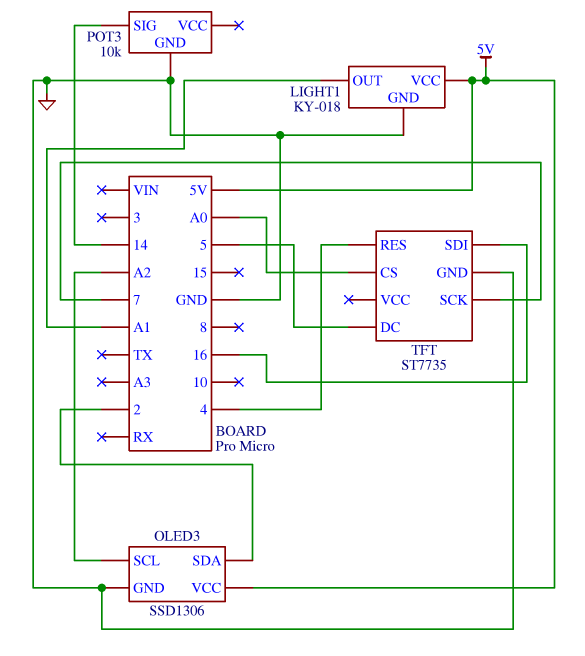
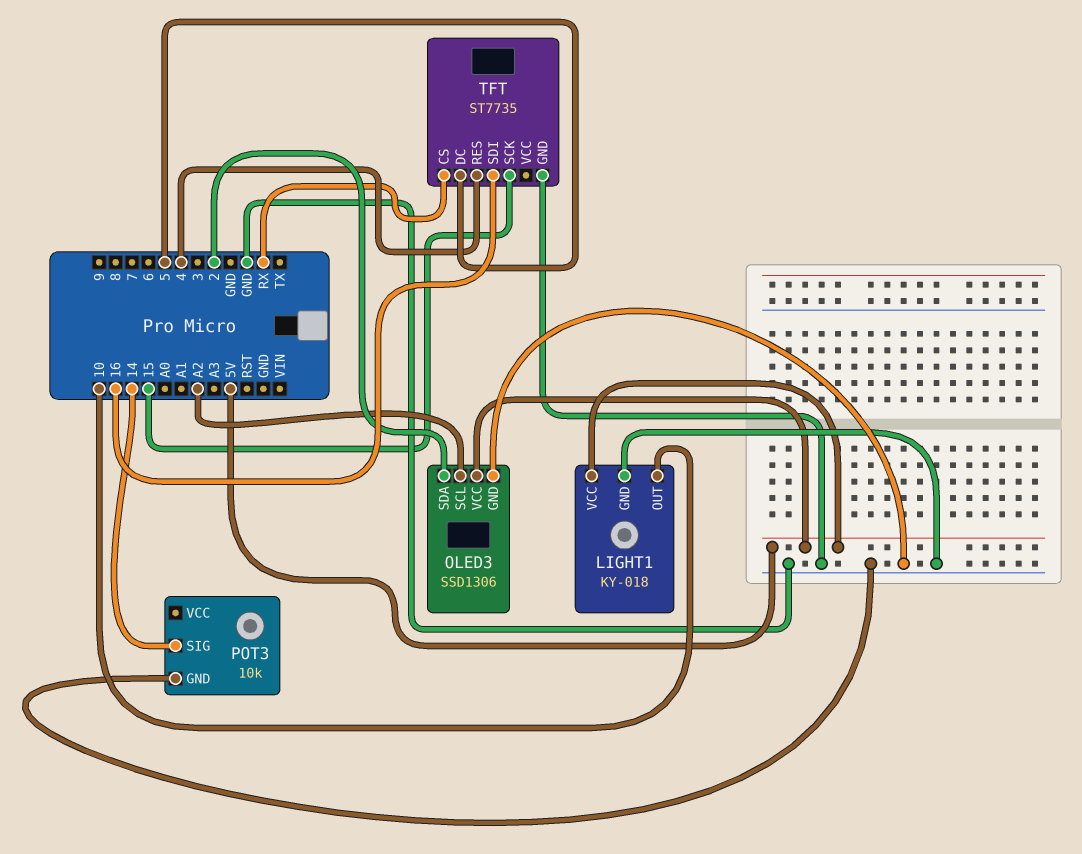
LIGHT1 pin OUT: A1 -> 10
TFT pin CS: A0 -> RX
TFT pin SCK: 7 -> 15

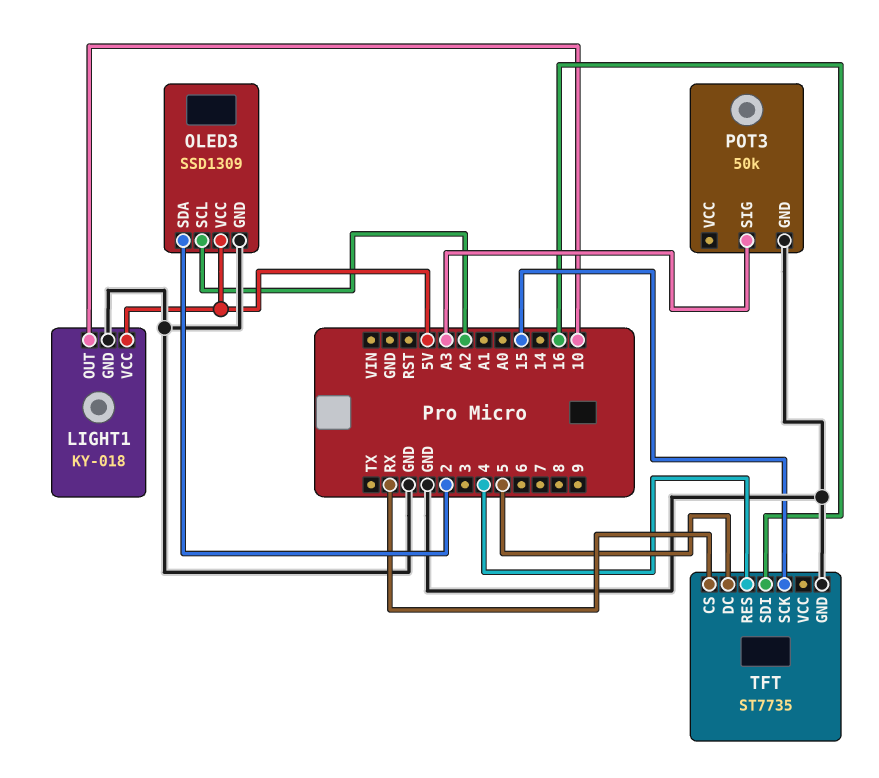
OLED3: SSD1306 -> SSD1309
POT3: 10k -> 50k
POT3 pin SIG: 14 -> A3

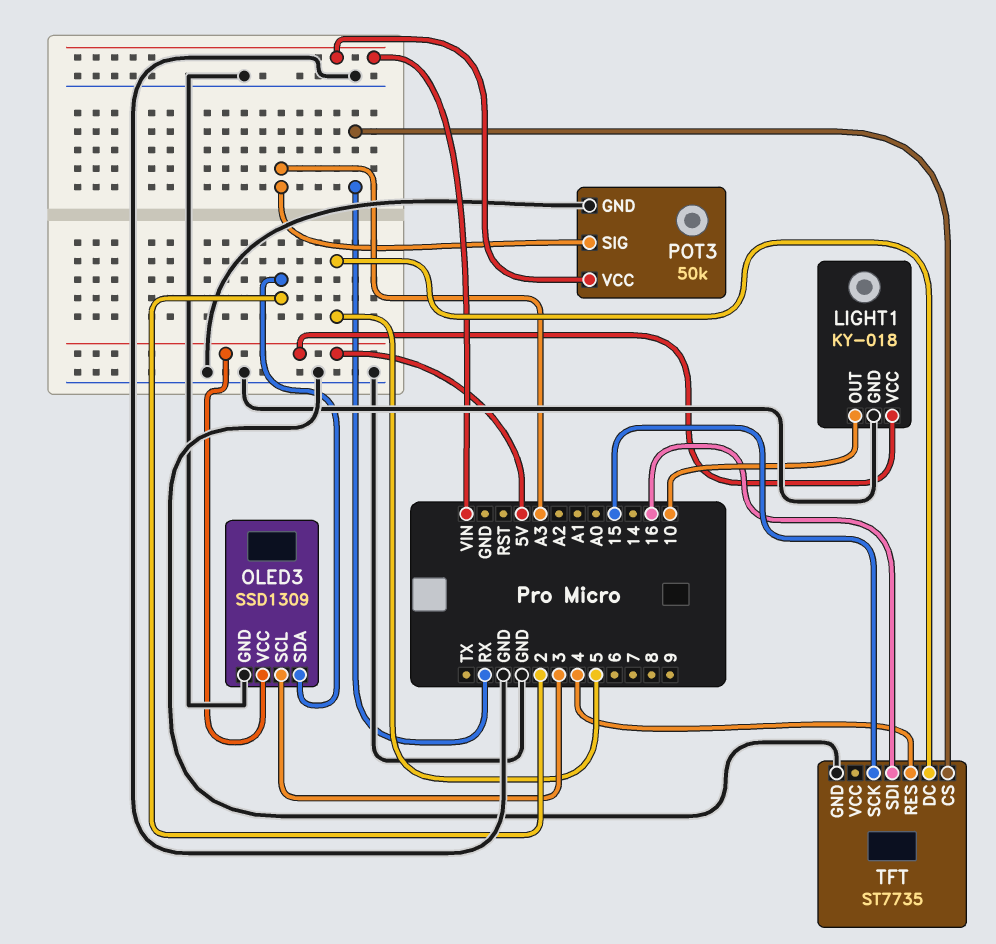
OLED3 pin SCL: A2 -> 3
POT3 pin VCC: none -> VIN

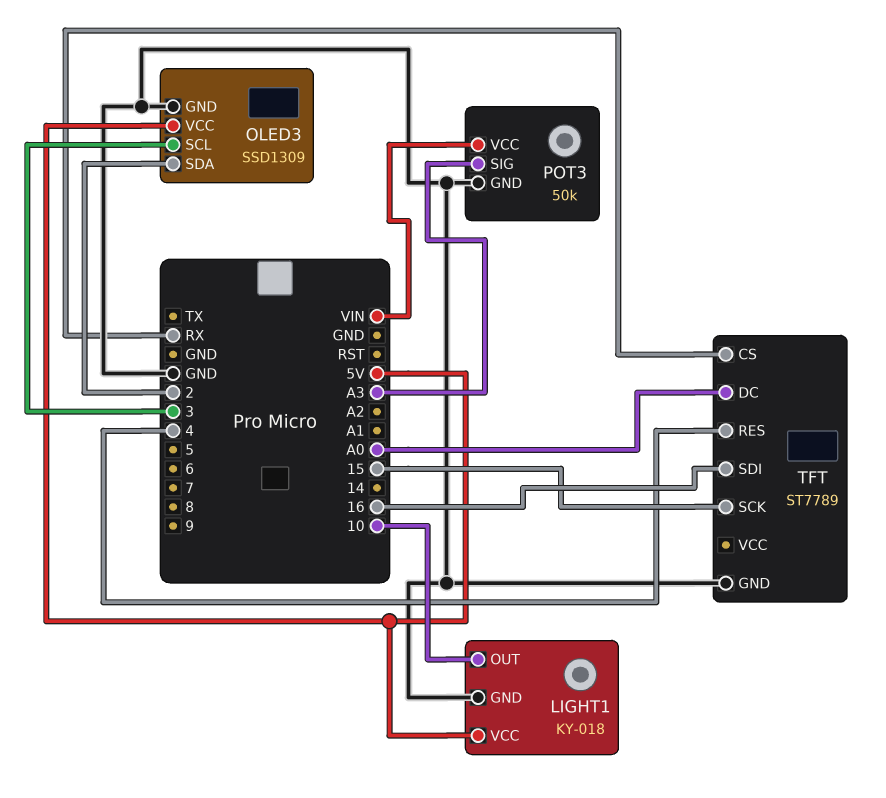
TFT: ST7735 -> ST7789
TFT pin DC: 5 -> A0

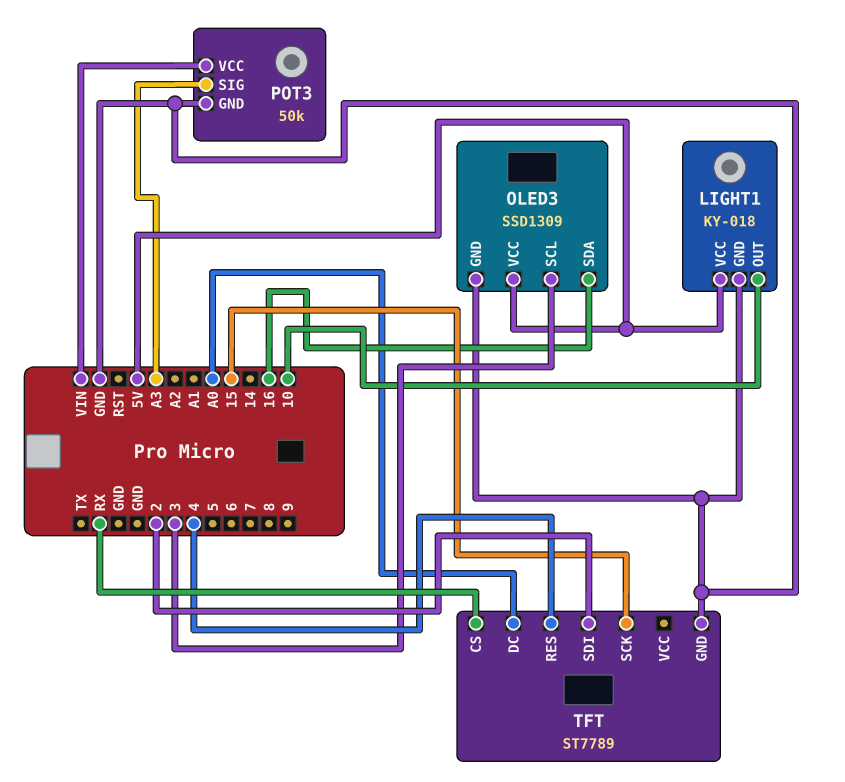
OLED3 pin SDA: 2 -> 16
TFT pin SDI: 16 -> 2

